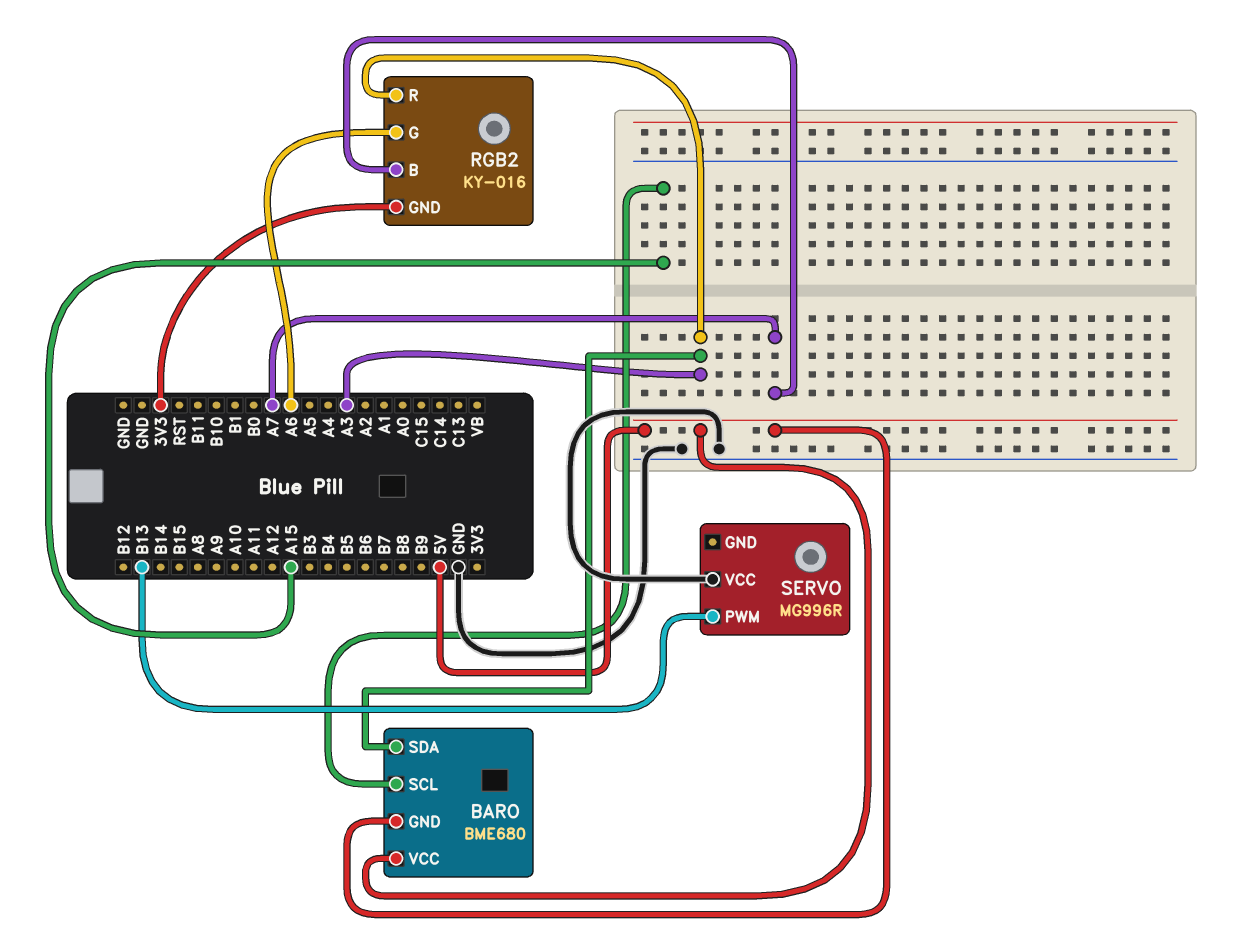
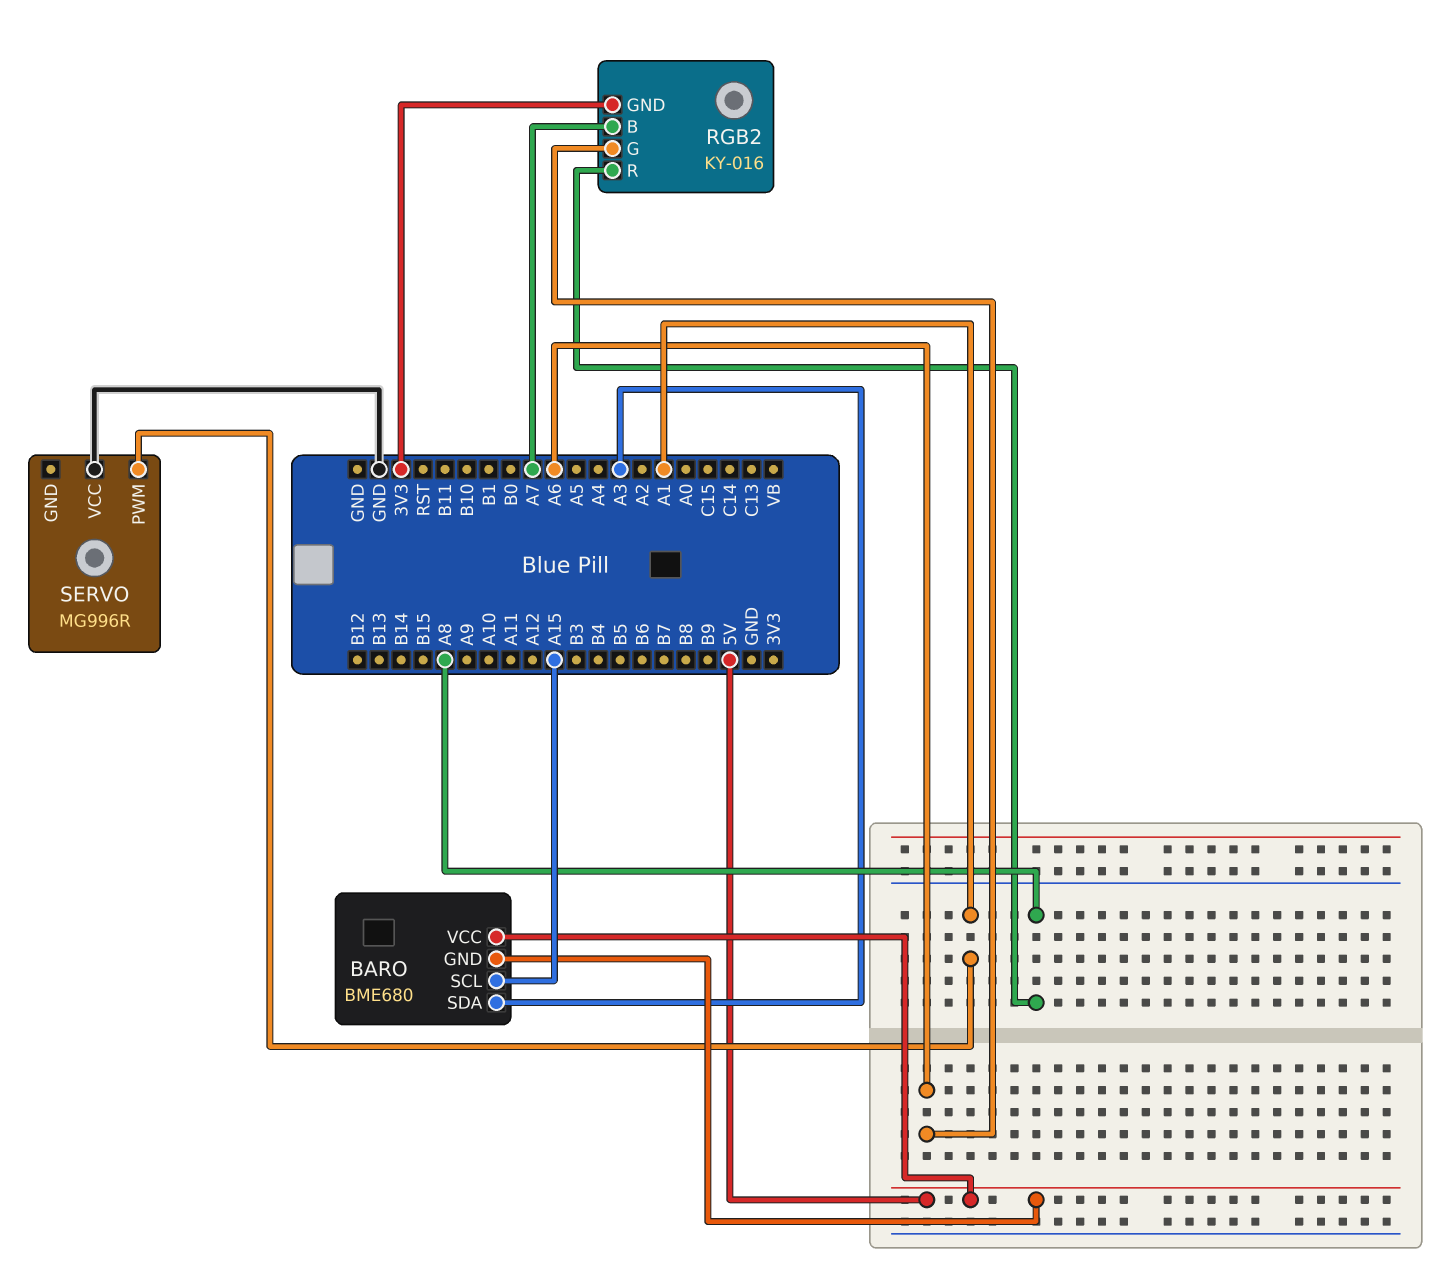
RGB2 pin R: A3 -> A8
SERVO pin PWM: B13 -> A1

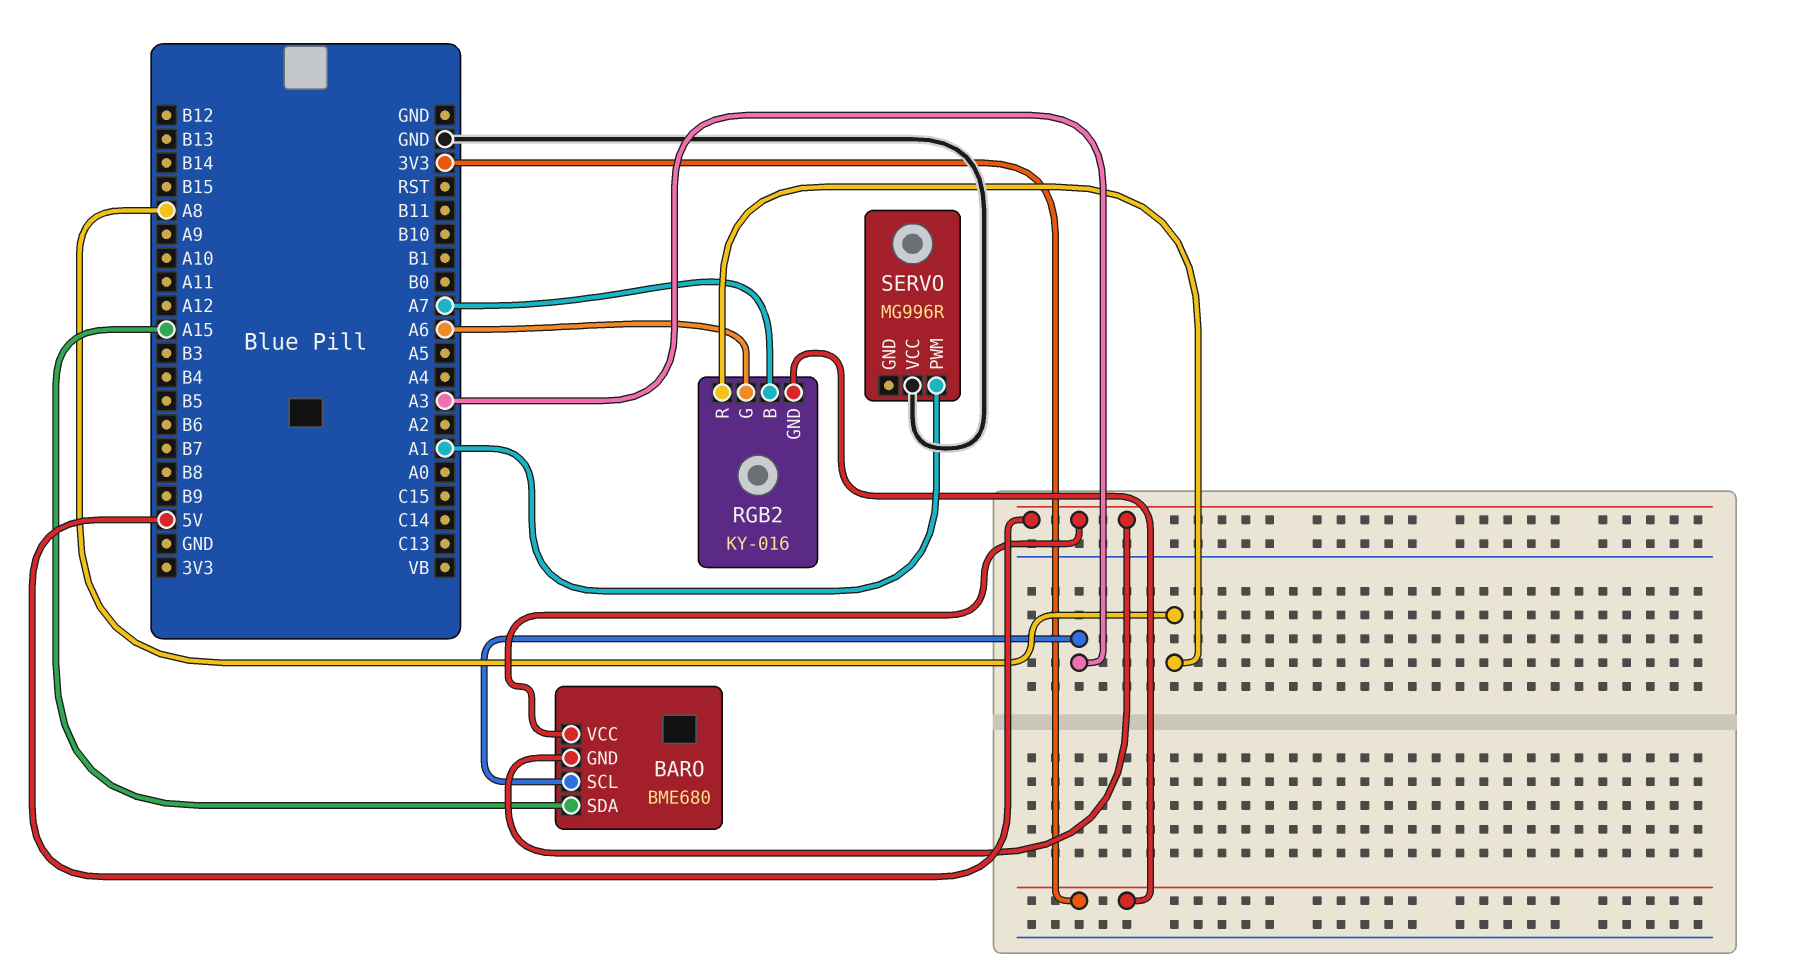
BARO pin SCL: A15 -> A3
BARO pin SDA: A3 -> A15

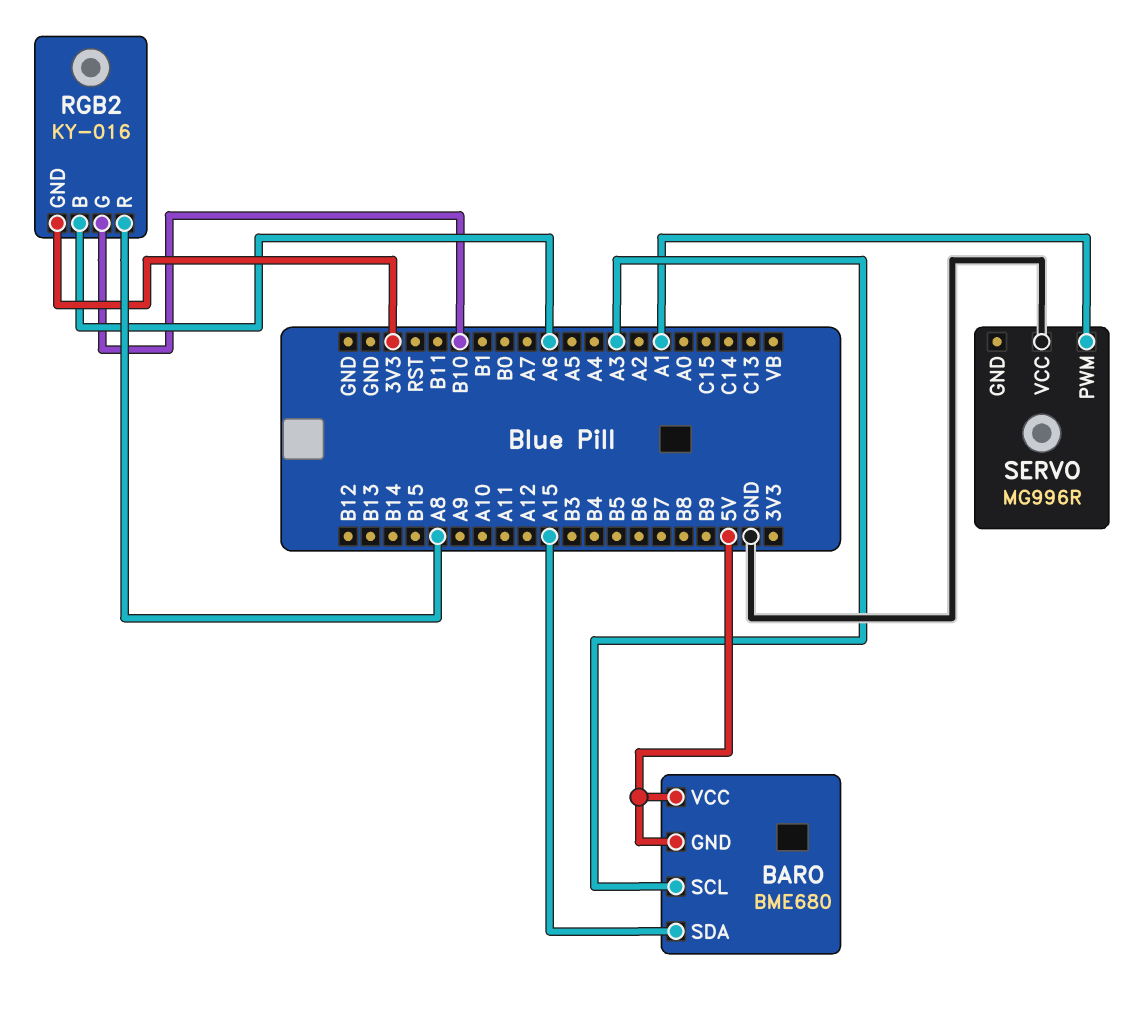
RGB2 pin B: A7 -> A6
RGB2 pin G: A6 -> B10

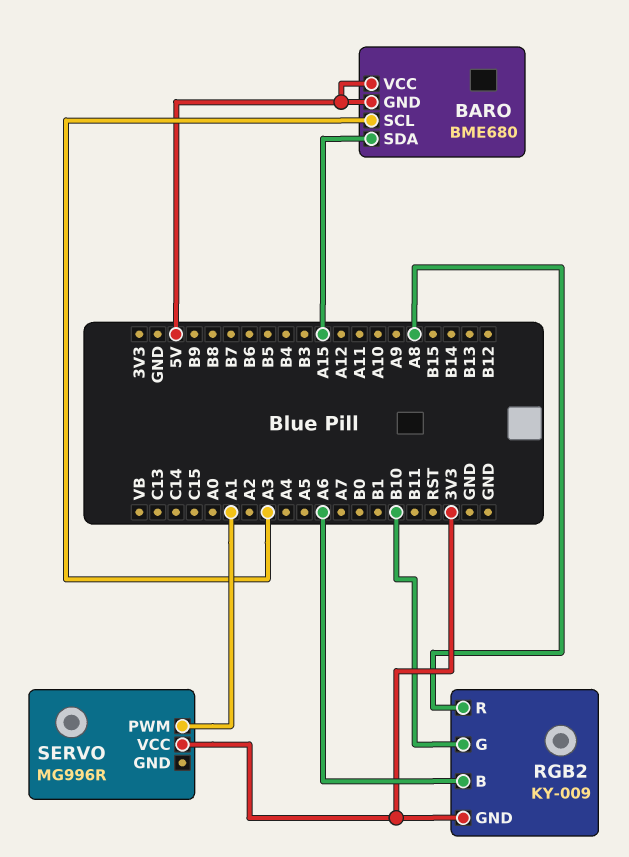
RGB2: KY-016 -> KY-009
SERVO pin VCC: GND -> 3V3

